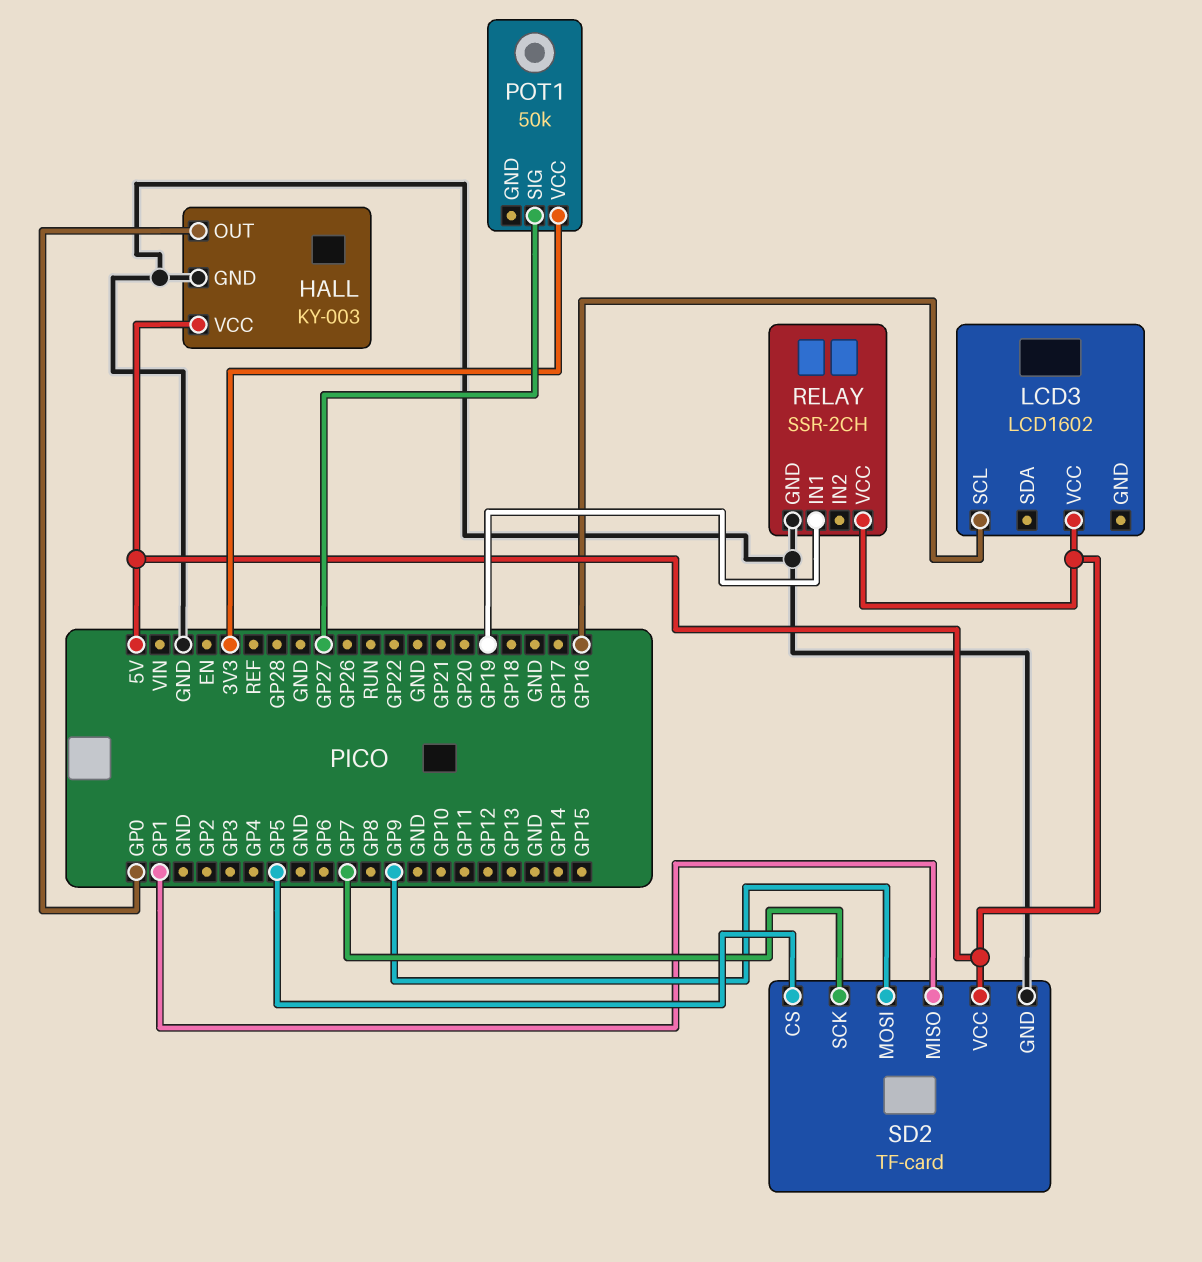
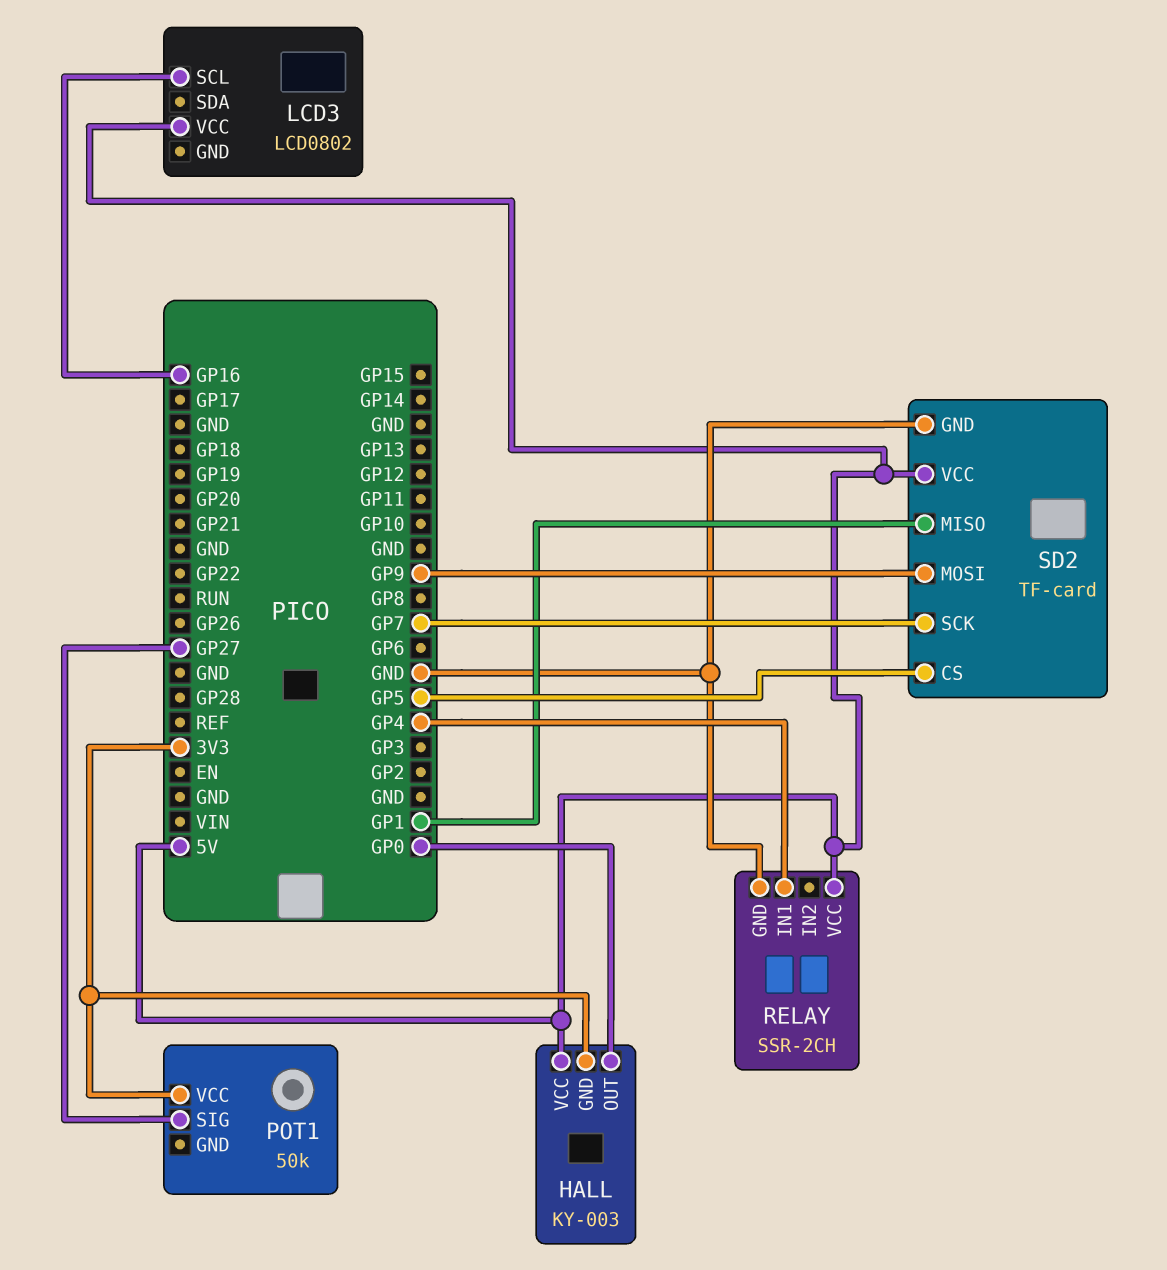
HALL pin GND: GND -> 3V3
LCD3: LCD1602 -> LCD0802
RELAY pin IN1: GP19 -> GP4

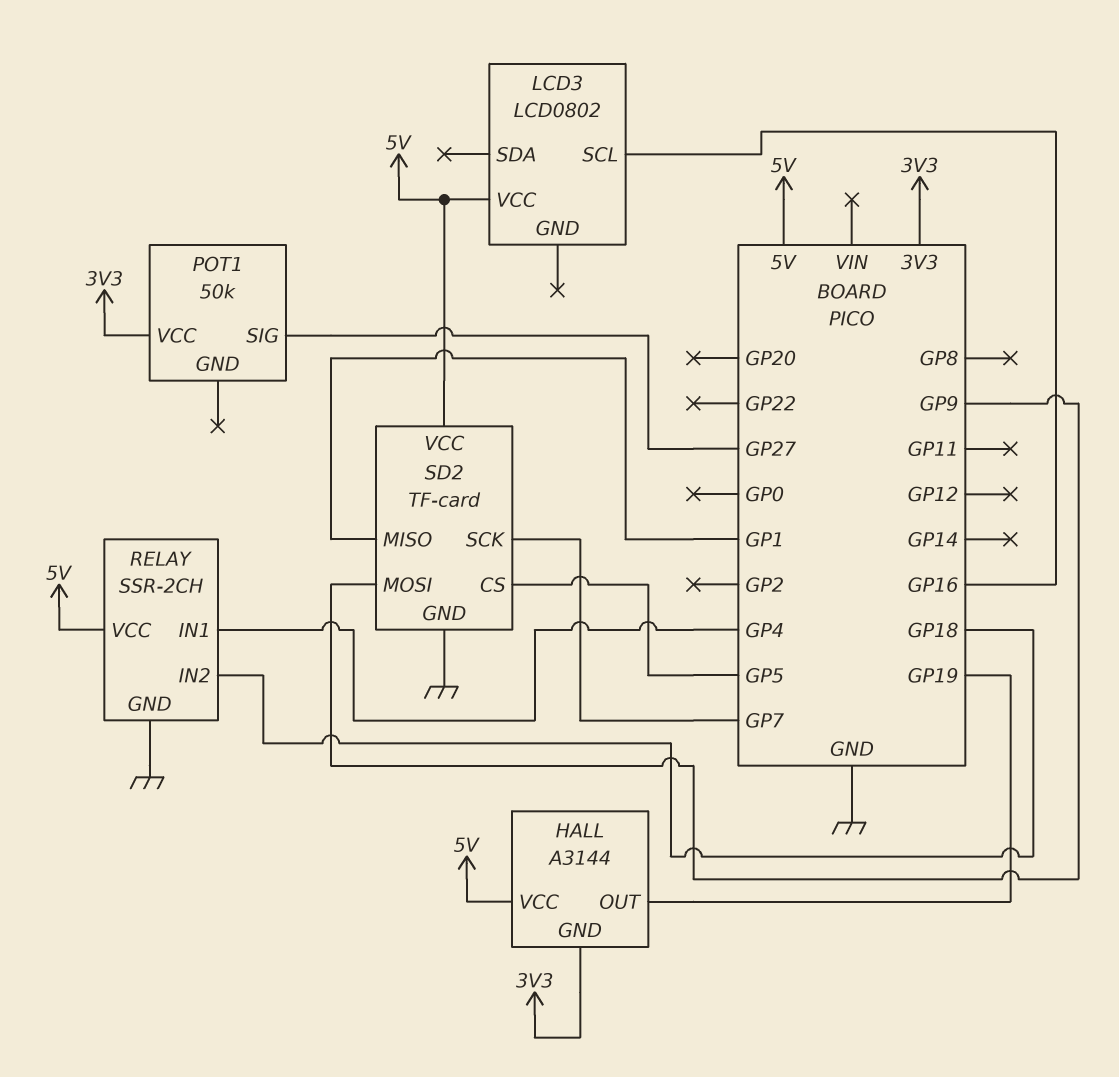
HALL: KY-003 -> A3144
HALL pin OUT: GP0 -> GP19
RELAY pin IN2: none -> GP18

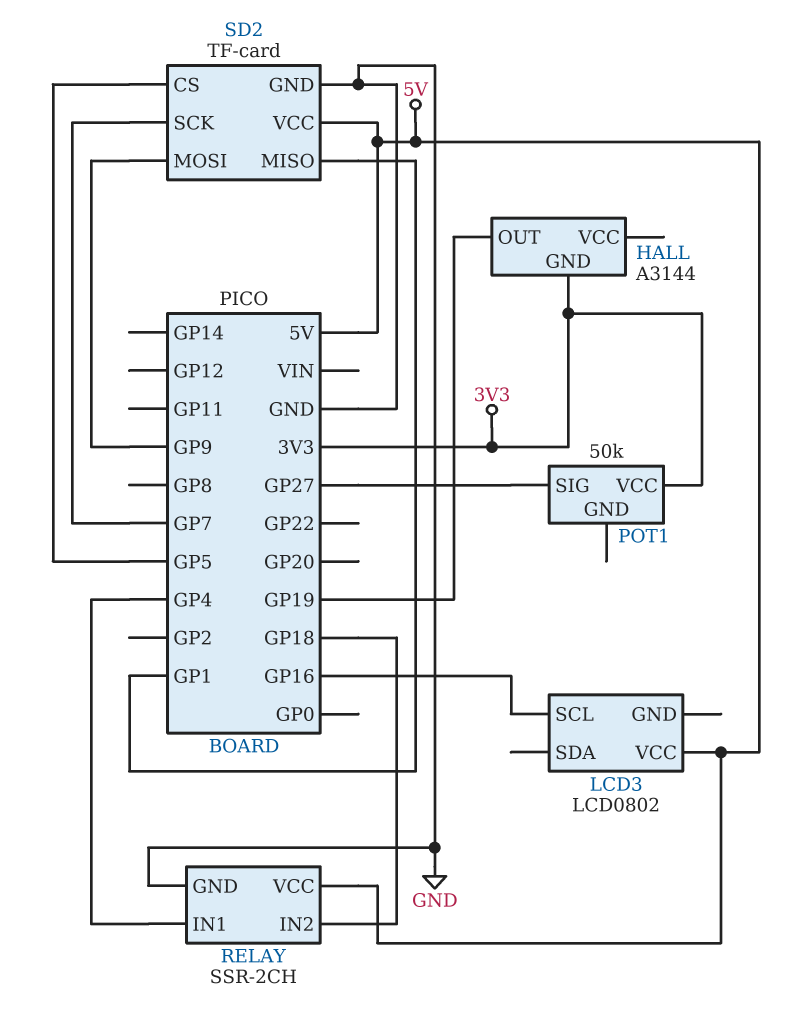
HALL pin VCC: 5V -> none

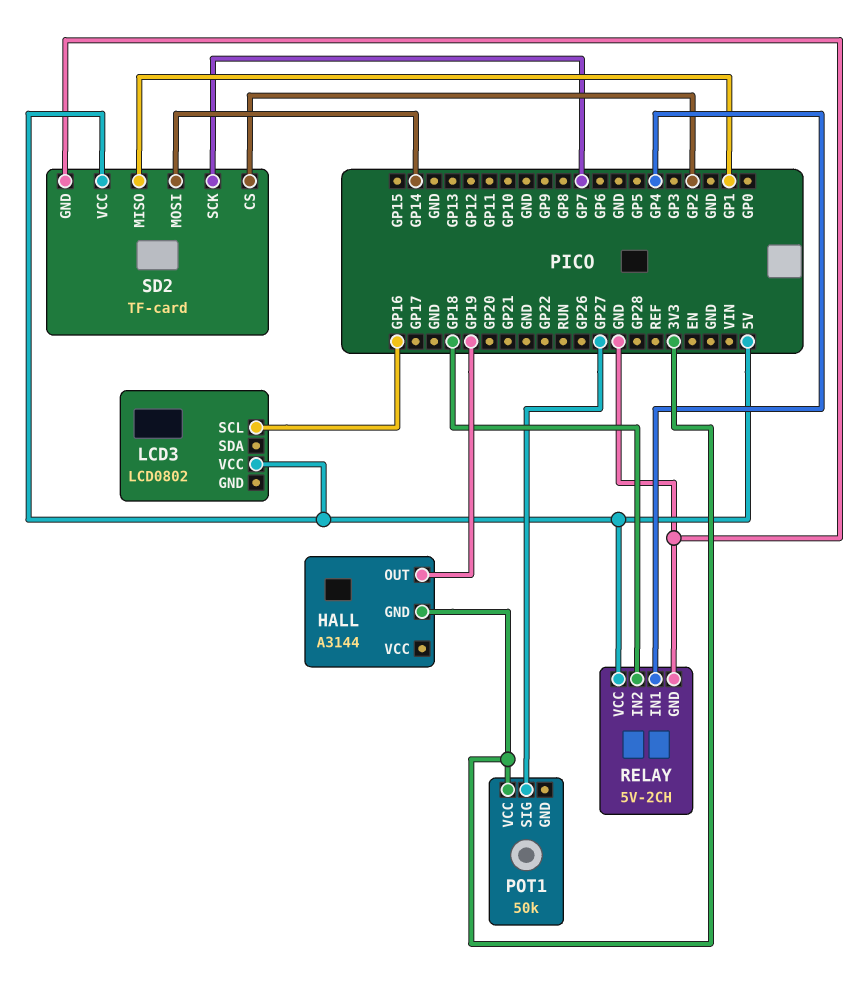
RELAY: SSR-2CH -> 5V-2CH
SD2 pin CS: GP5 -> GP2
SD2 pin MOSI: GP9 -> GP14

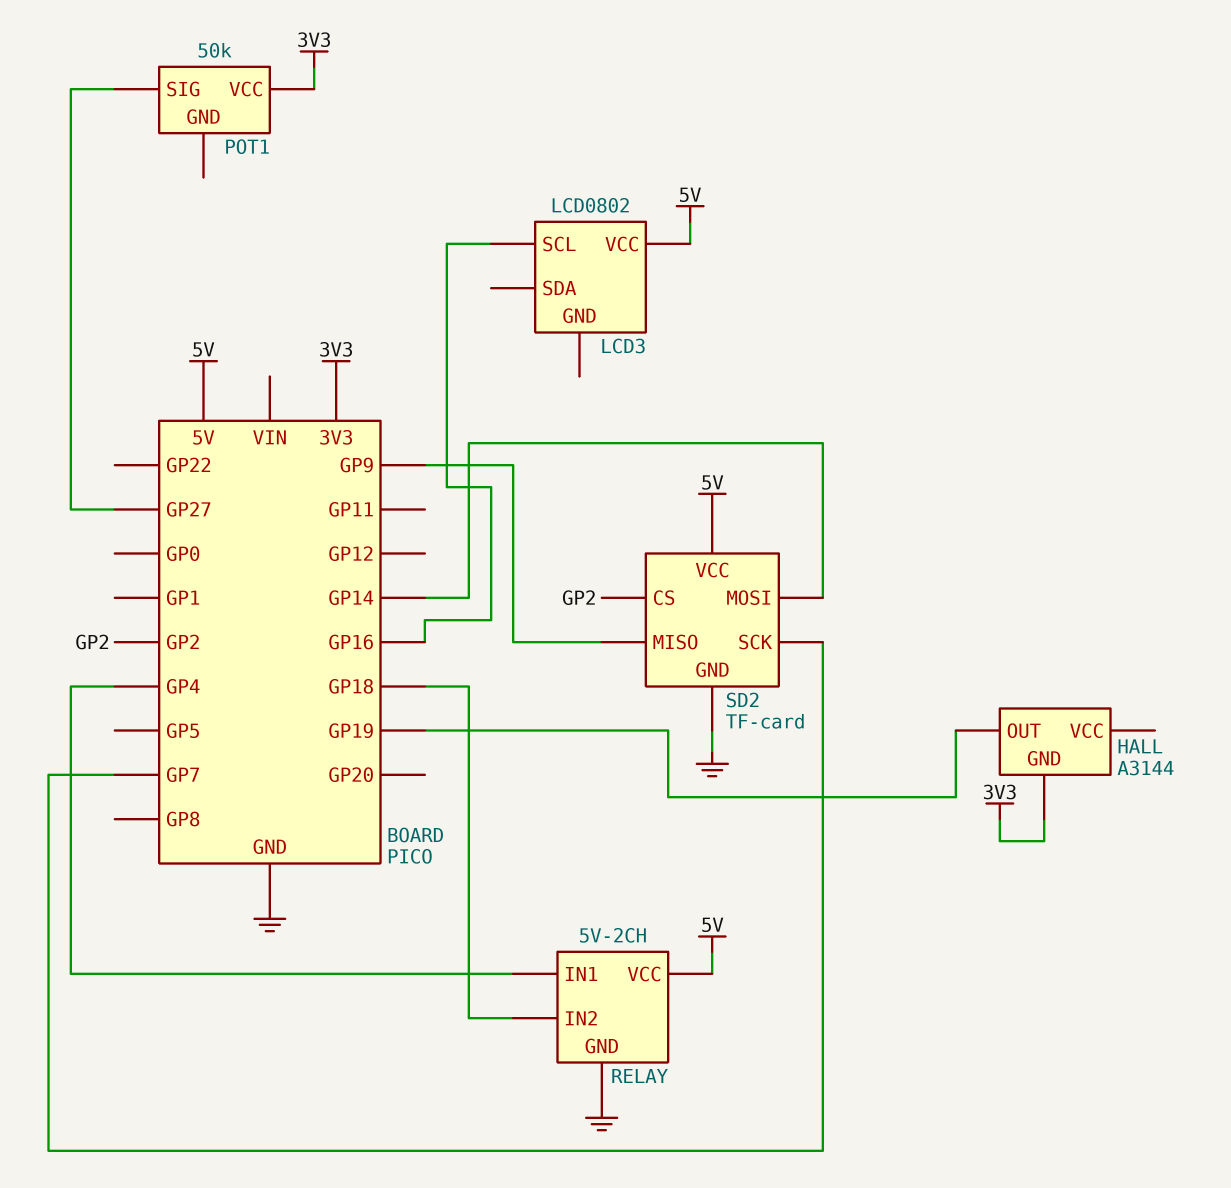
SD2 pin MISO: GP1 -> GP9

